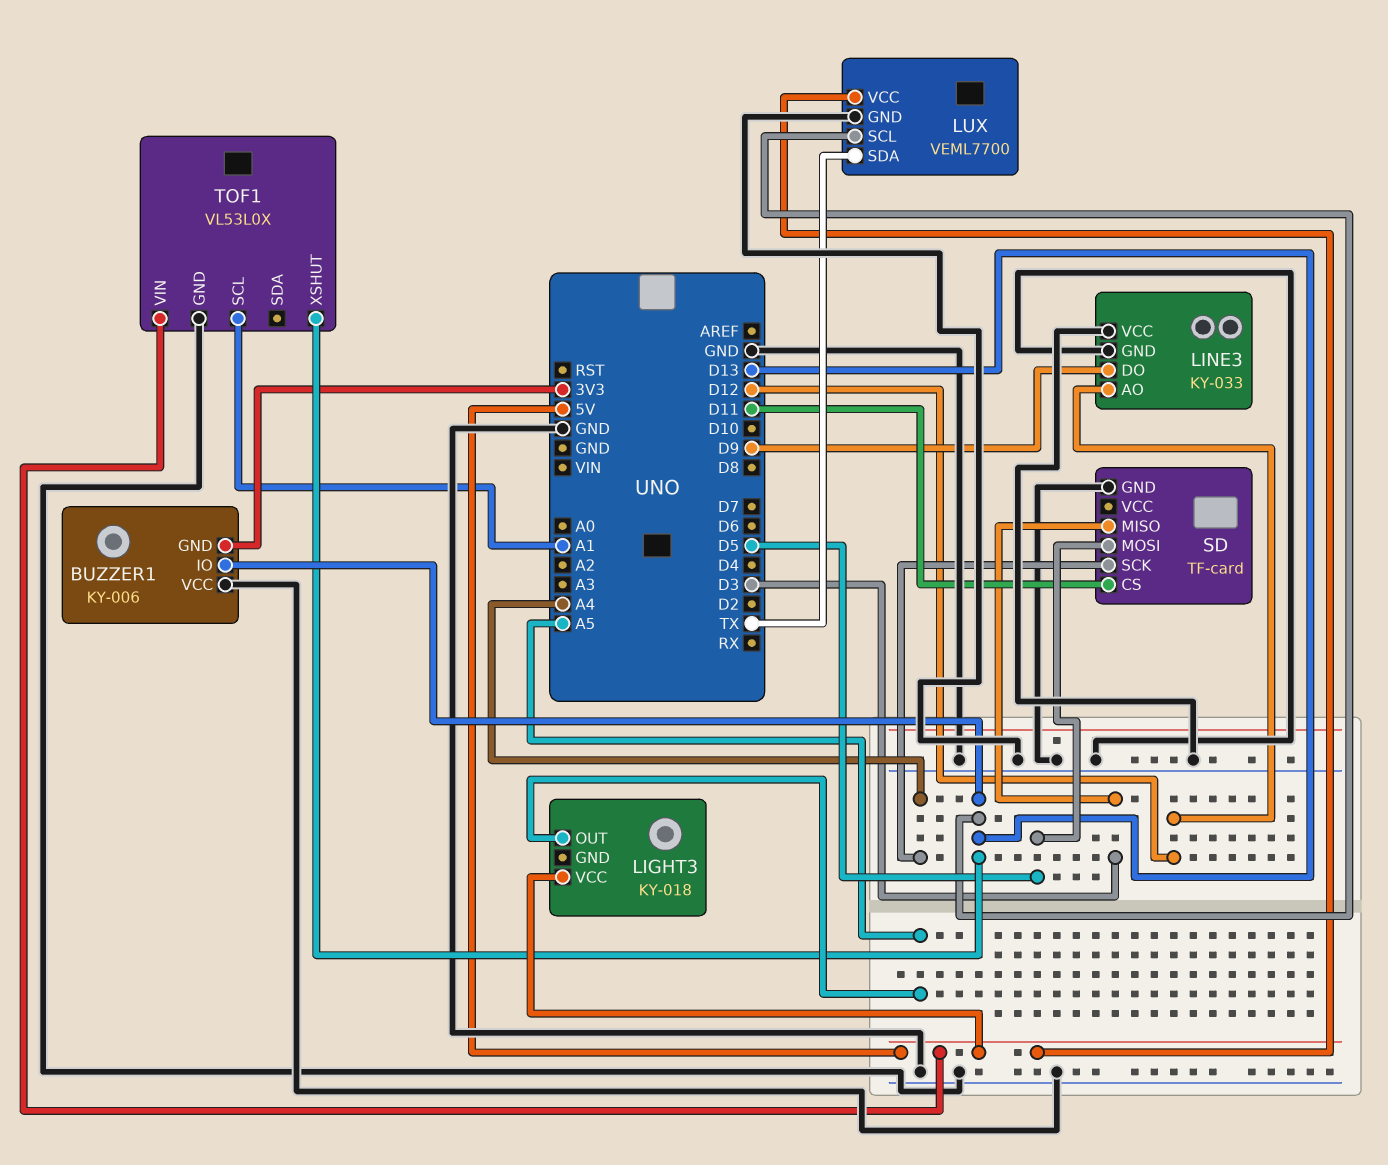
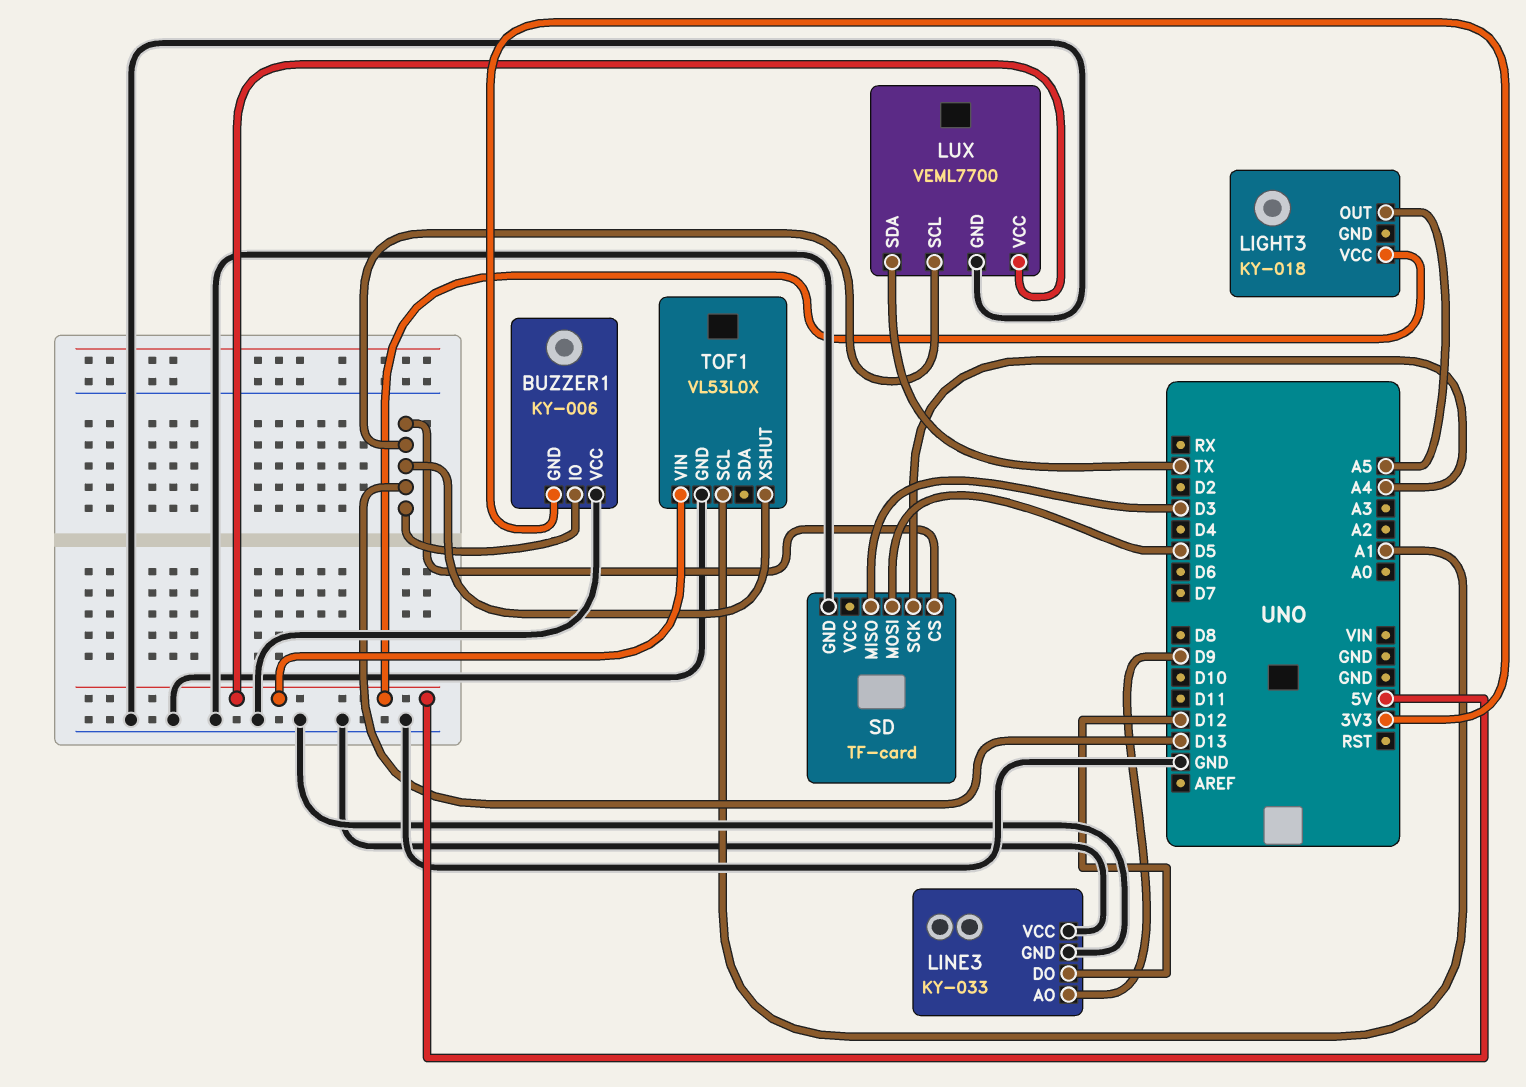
LINE3 pin AO: D12 -> D9
LINE3 pin DO: D9 -> D12
SD pin CS: D11 -> D13

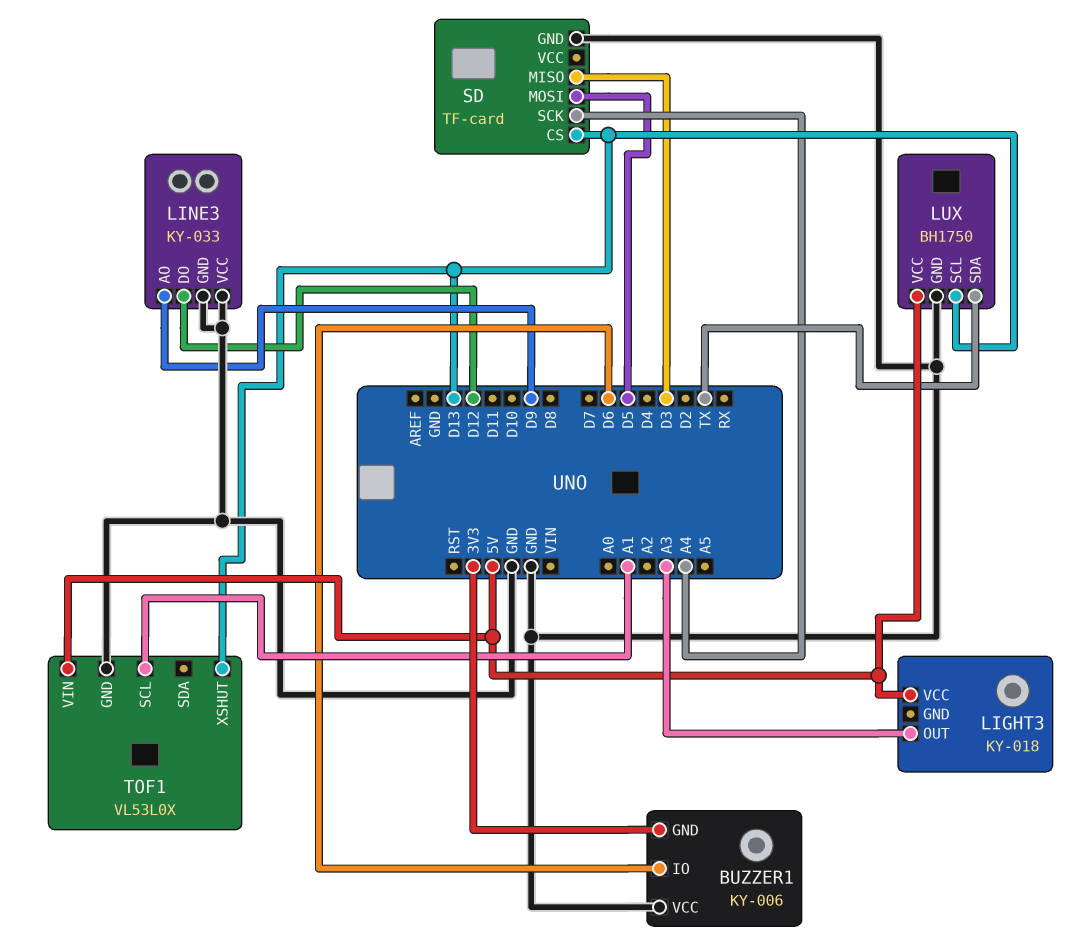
BUZZER1 pin IO: D13 -> D6
LIGHT3 pin OUT: A5 -> A3
LUX: VEML7700 -> BH1750

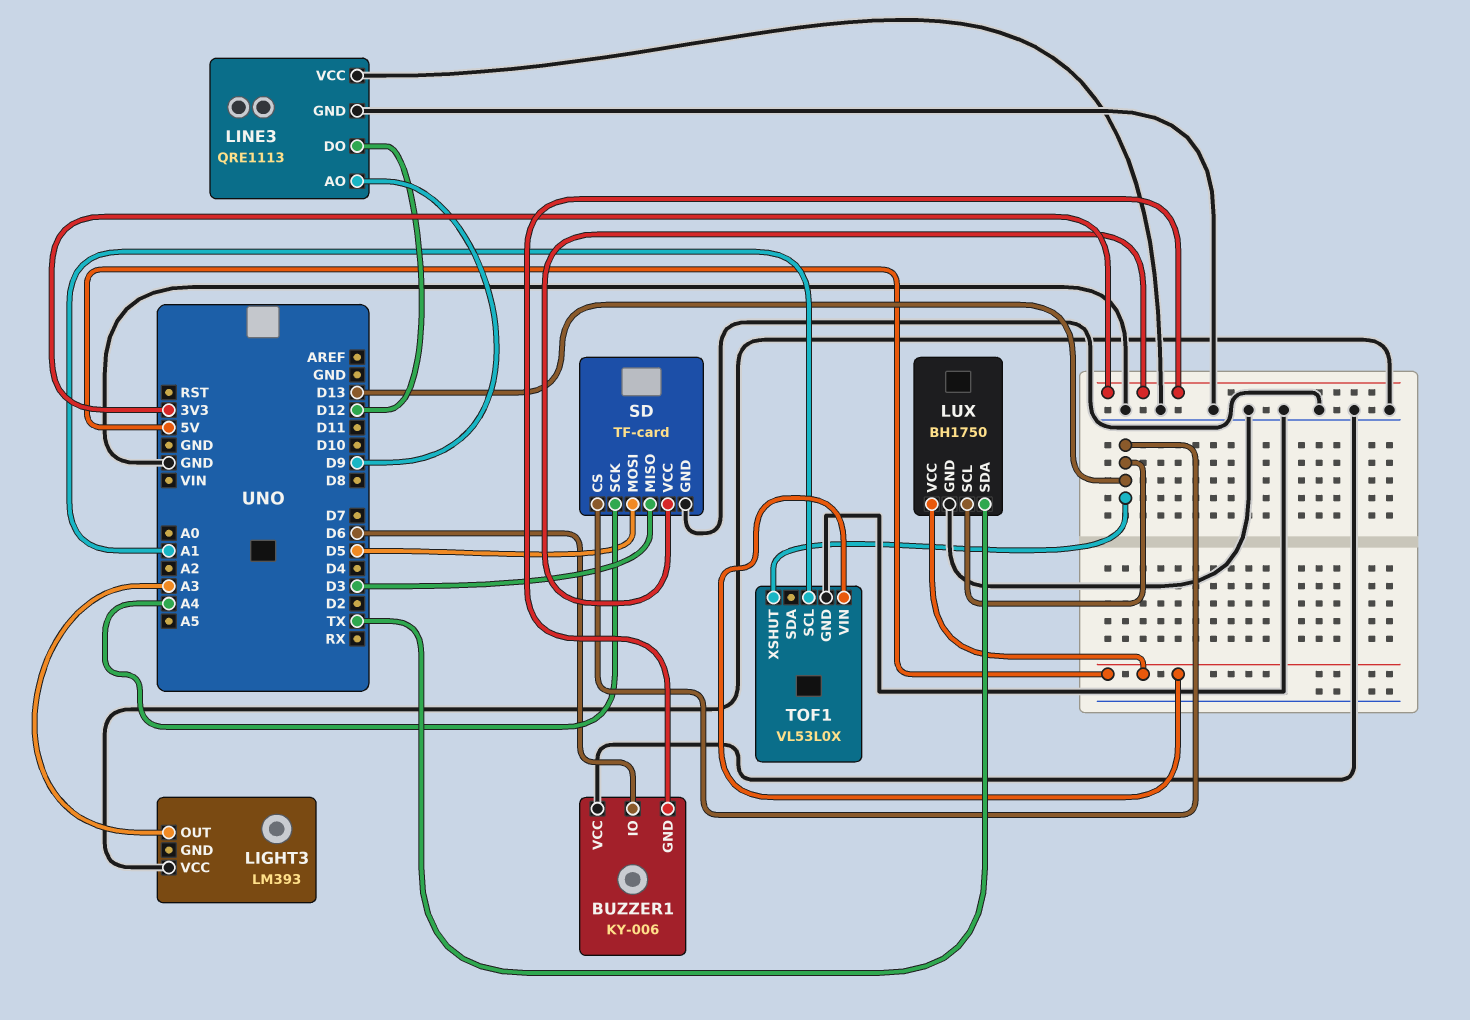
LIGHT3: KY-018 -> LM393
LIGHT3 pin VCC: 5V -> GND
LINE3: KY-033 -> QRE1113
SD pin VCC: none -> 3V3

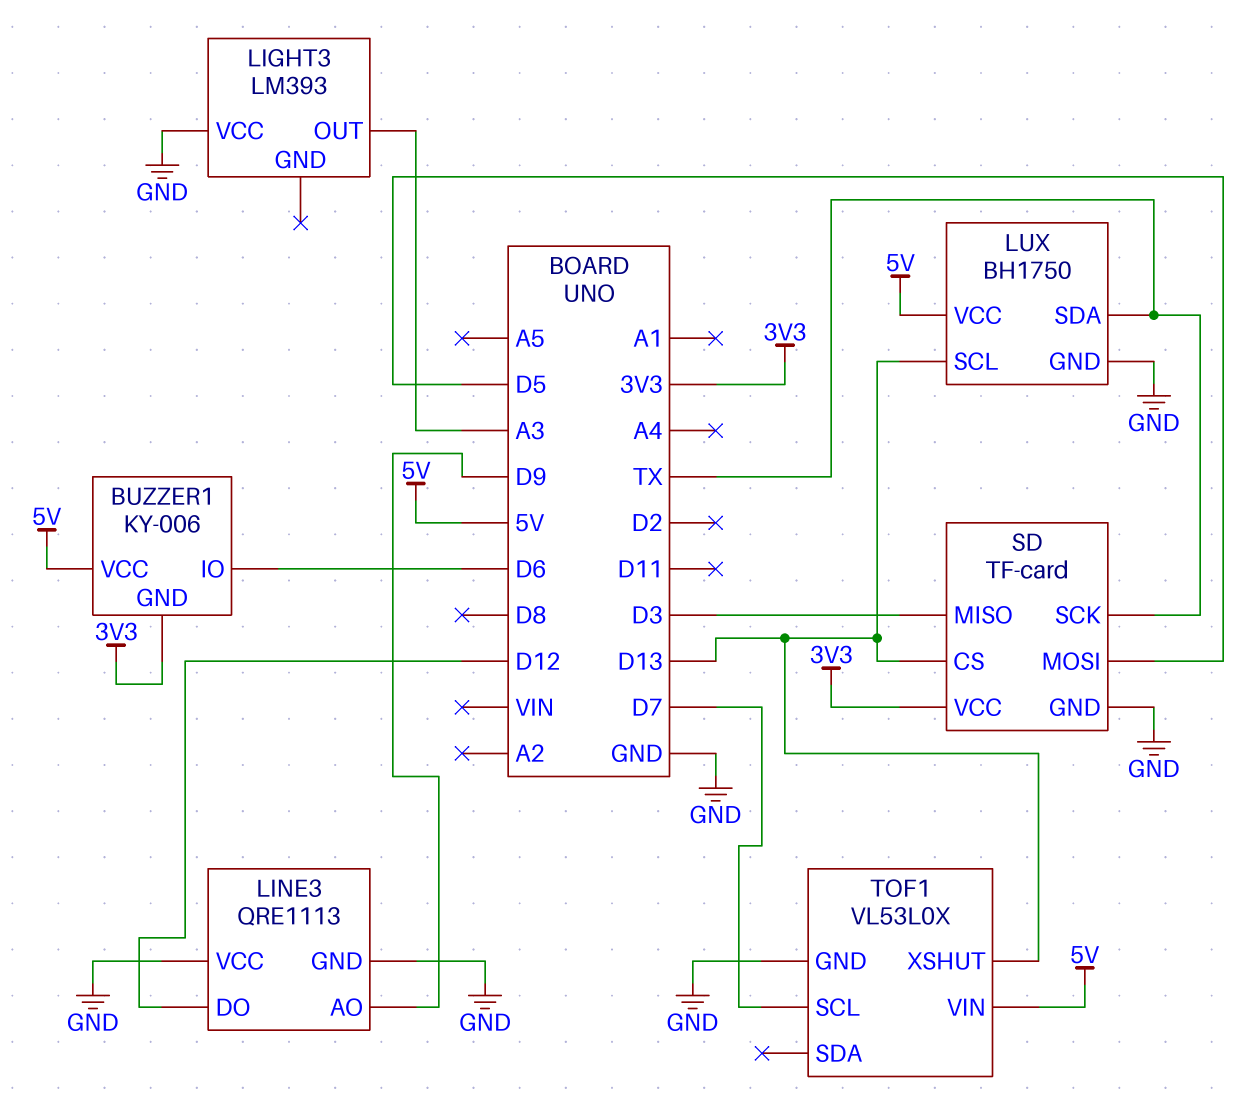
BUZZER1 pin VCC: GND -> 5V
SD pin SCK: A4 -> TX
TOF1 pin SCL: A1 -> D7

